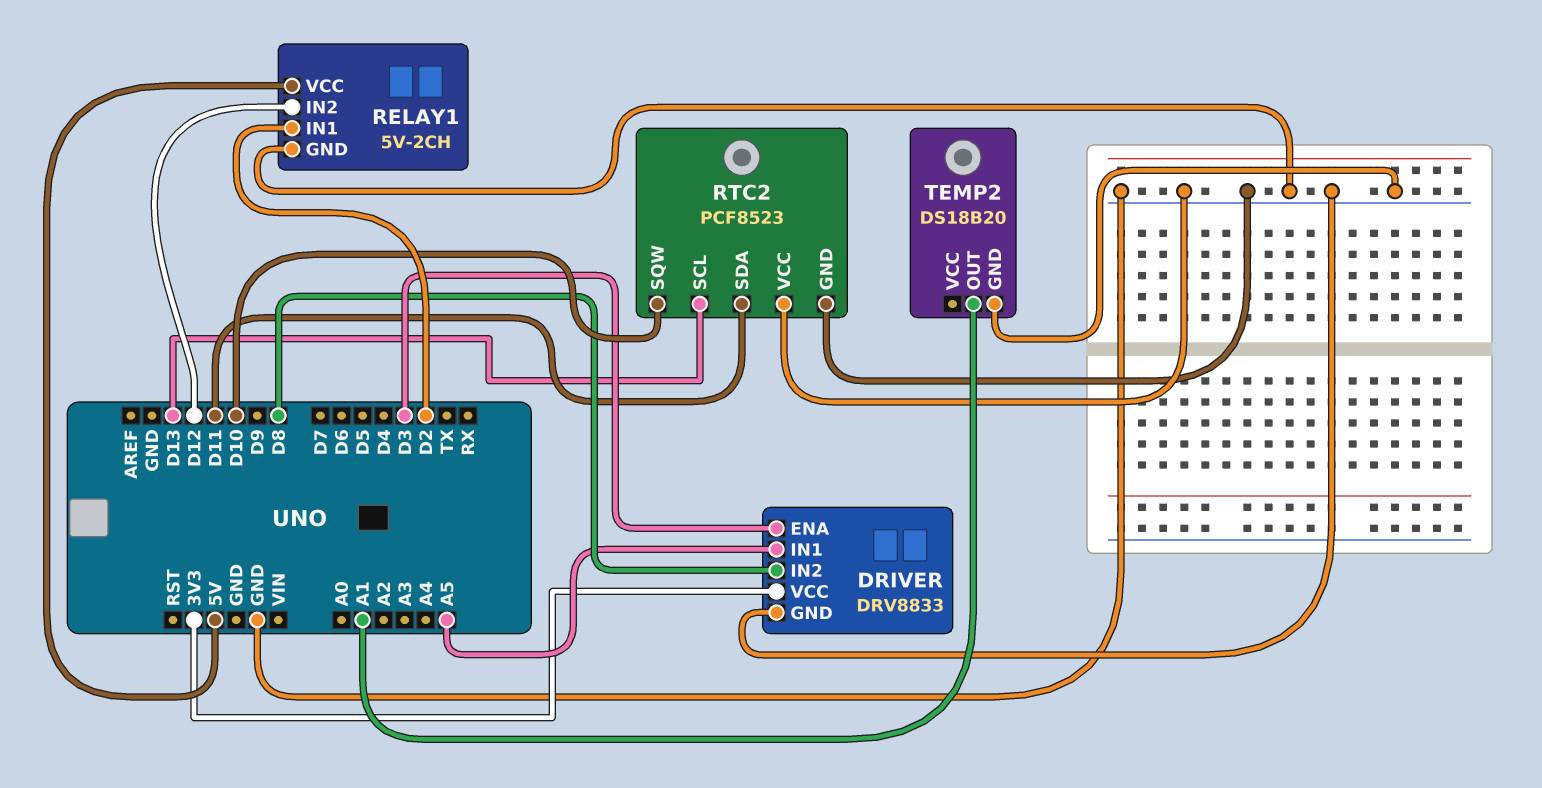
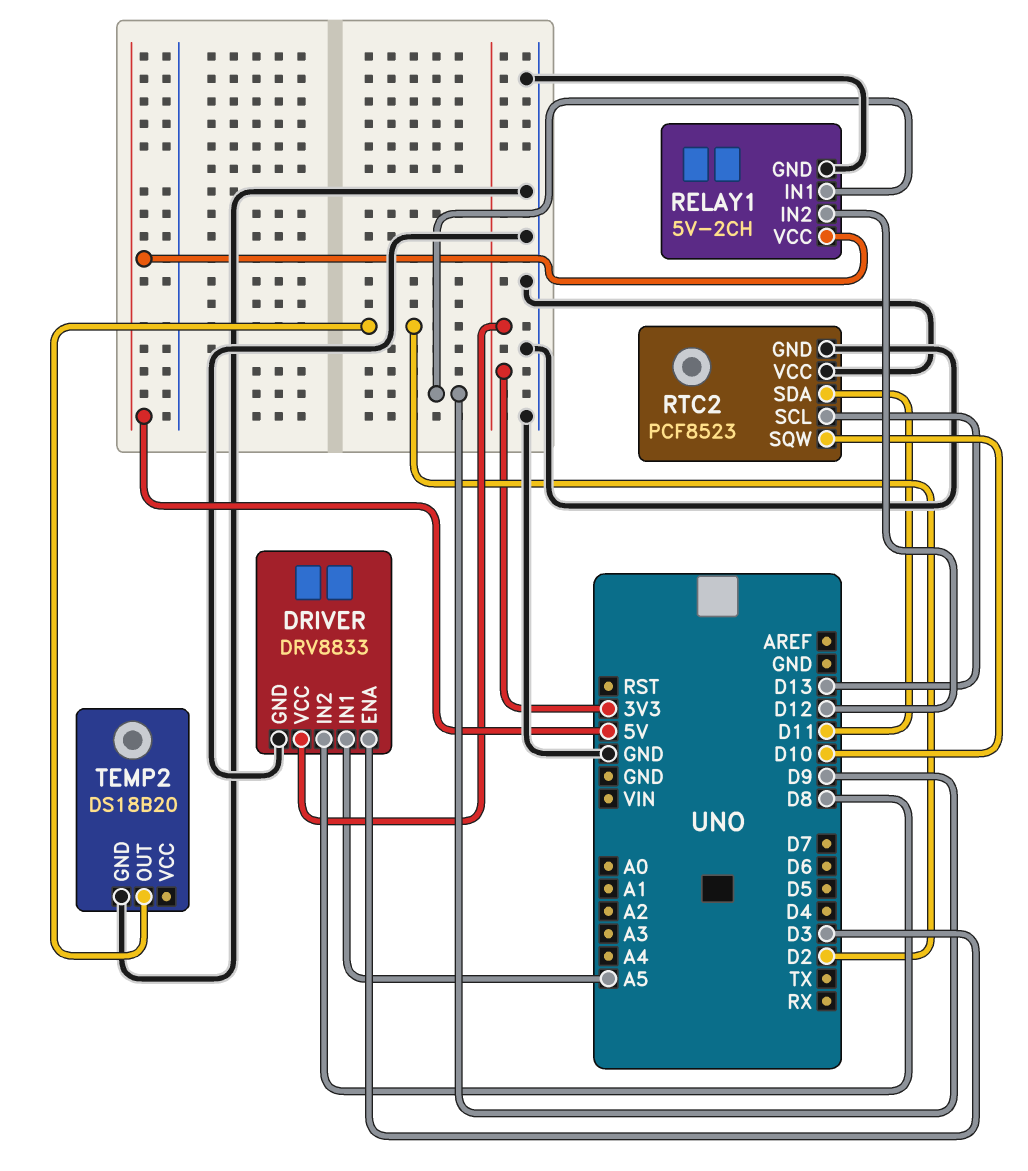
RELAY1 pin IN1: D2 -> D9
TEMP2 pin OUT: A1 -> D2

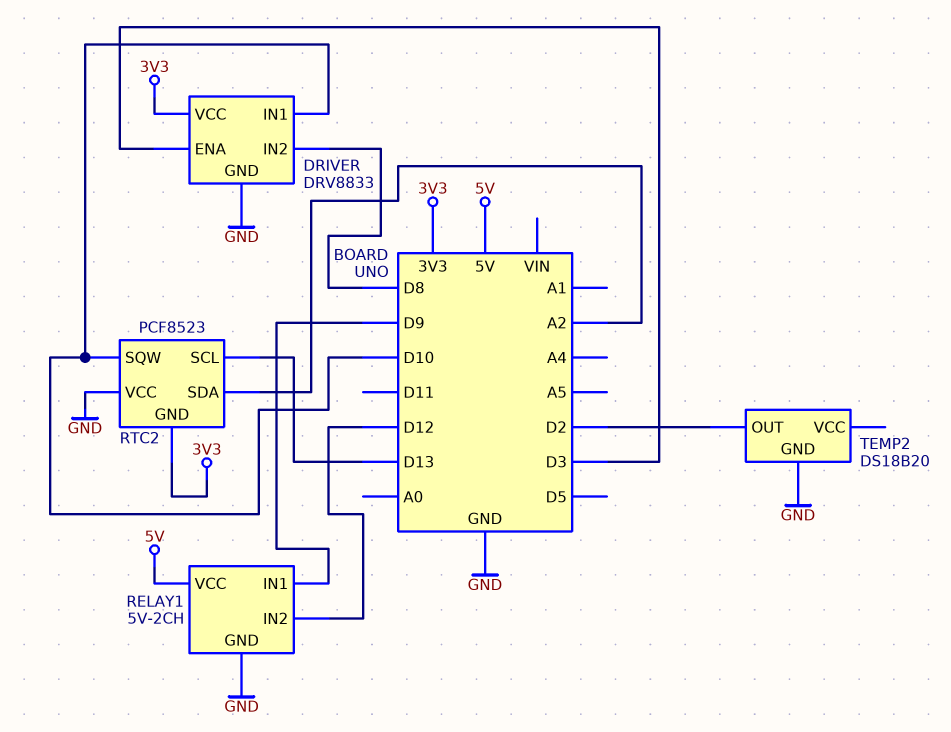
DRIVER pin IN1: A5 -> D10
RTC2 pin GND: GND -> 3V3
RTC2 pin SDA: D11 -> A2

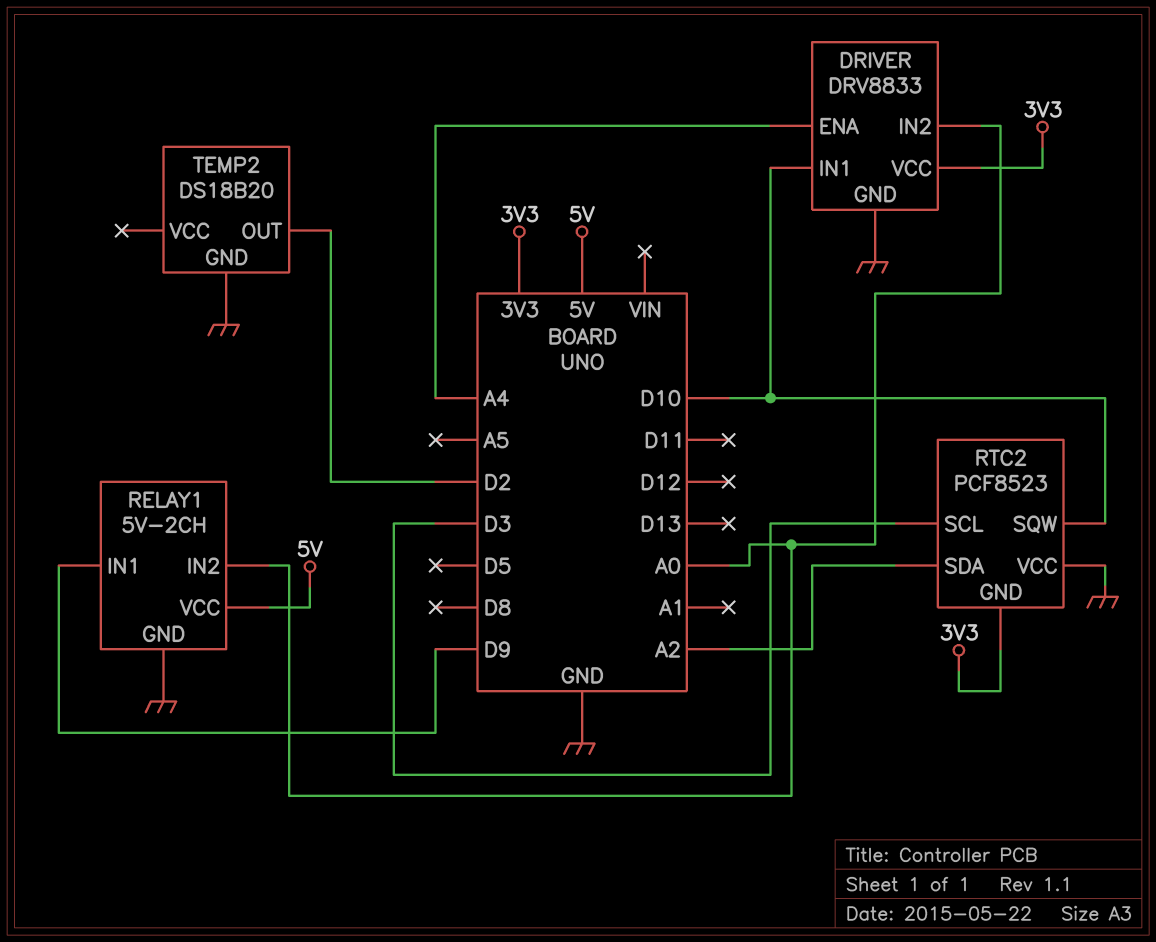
DRIVER pin ENA: D3 -> A4
DRIVER pin IN2: D8 -> A0
RELAY1 pin IN2: D12 -> A0
RTC2 pin SCL: D13 -> D3

